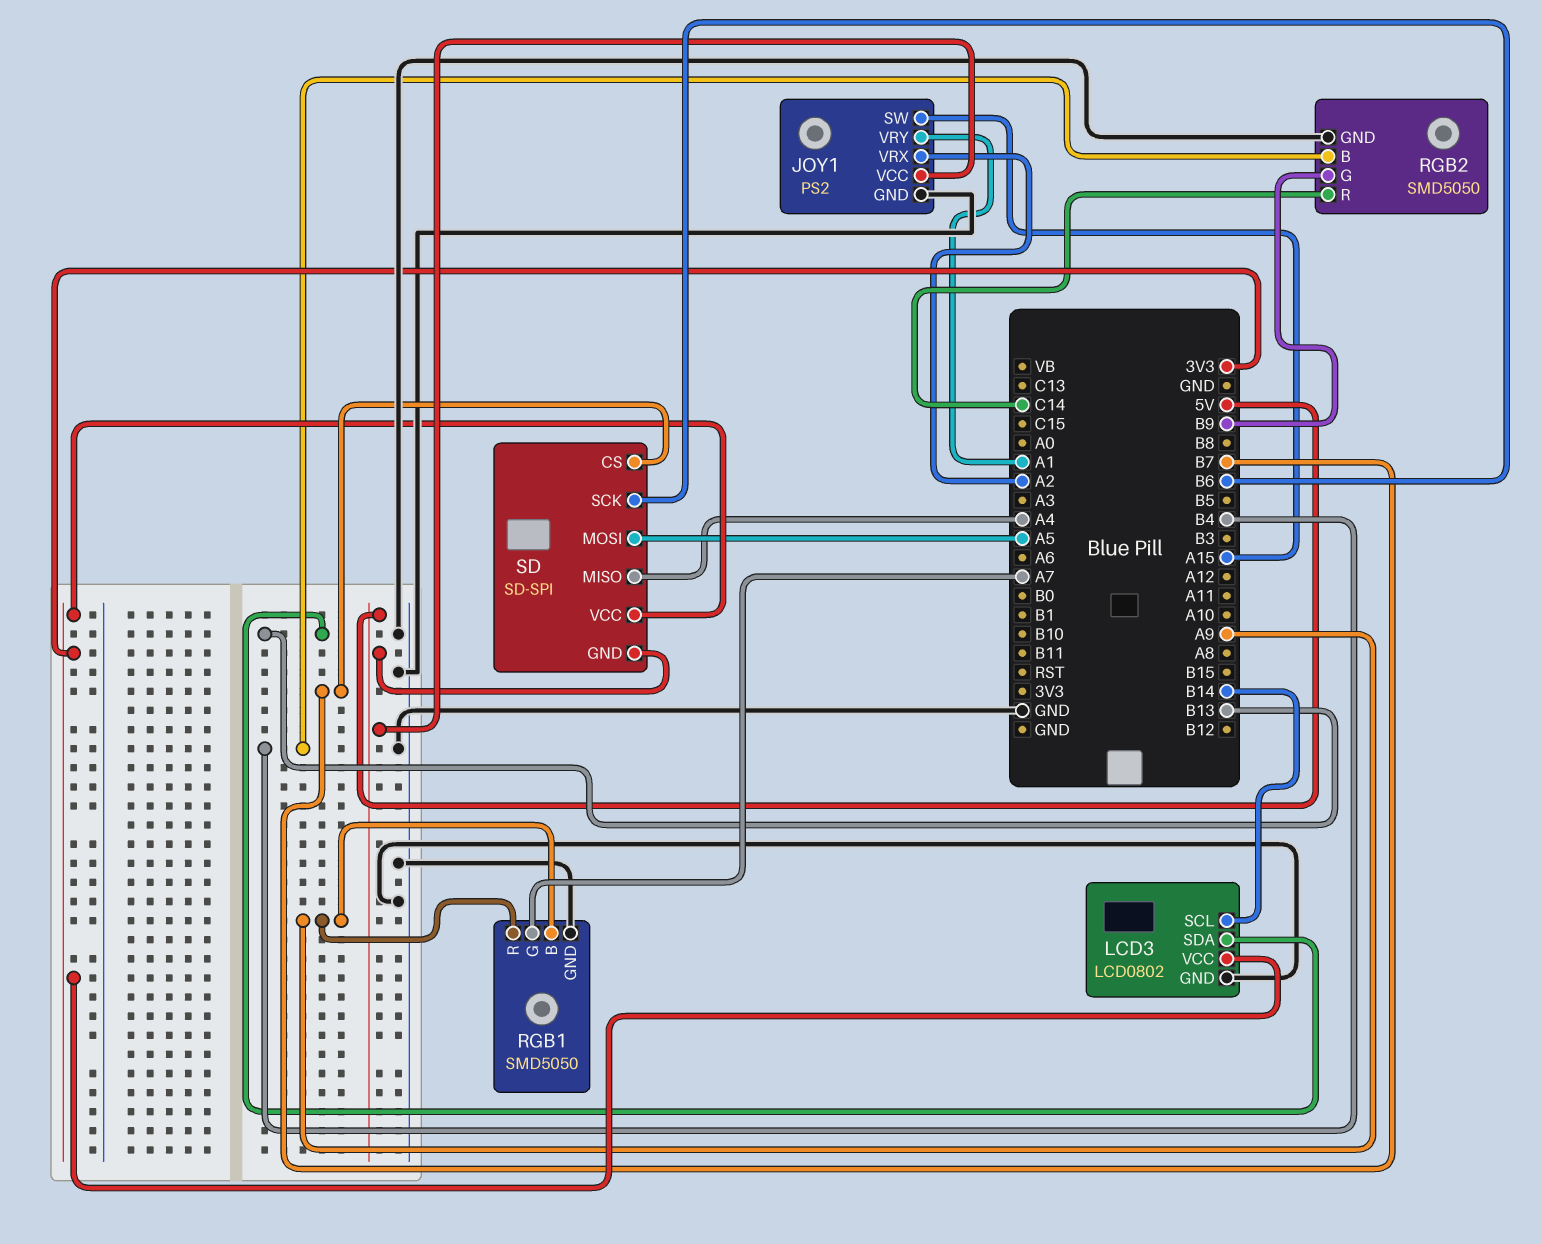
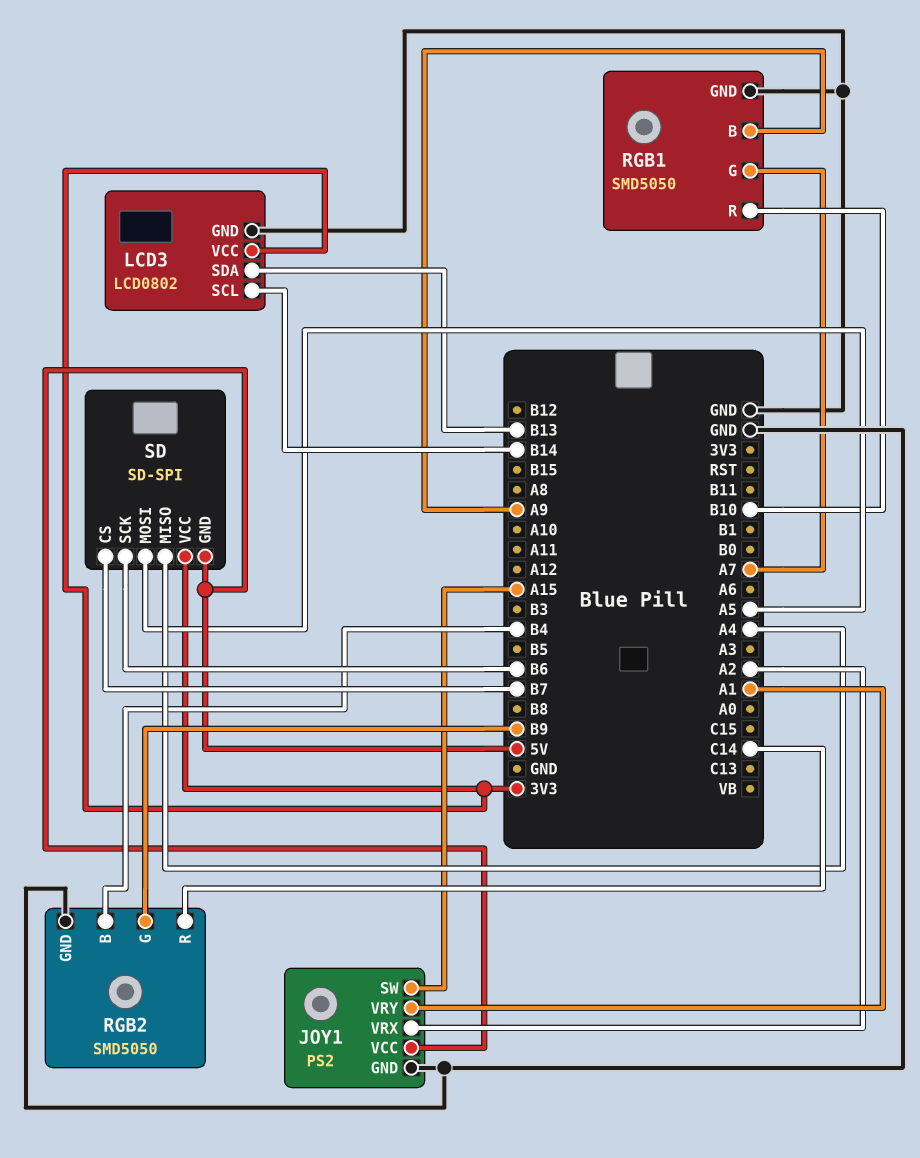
RGB1 pin R: A9 -> B10

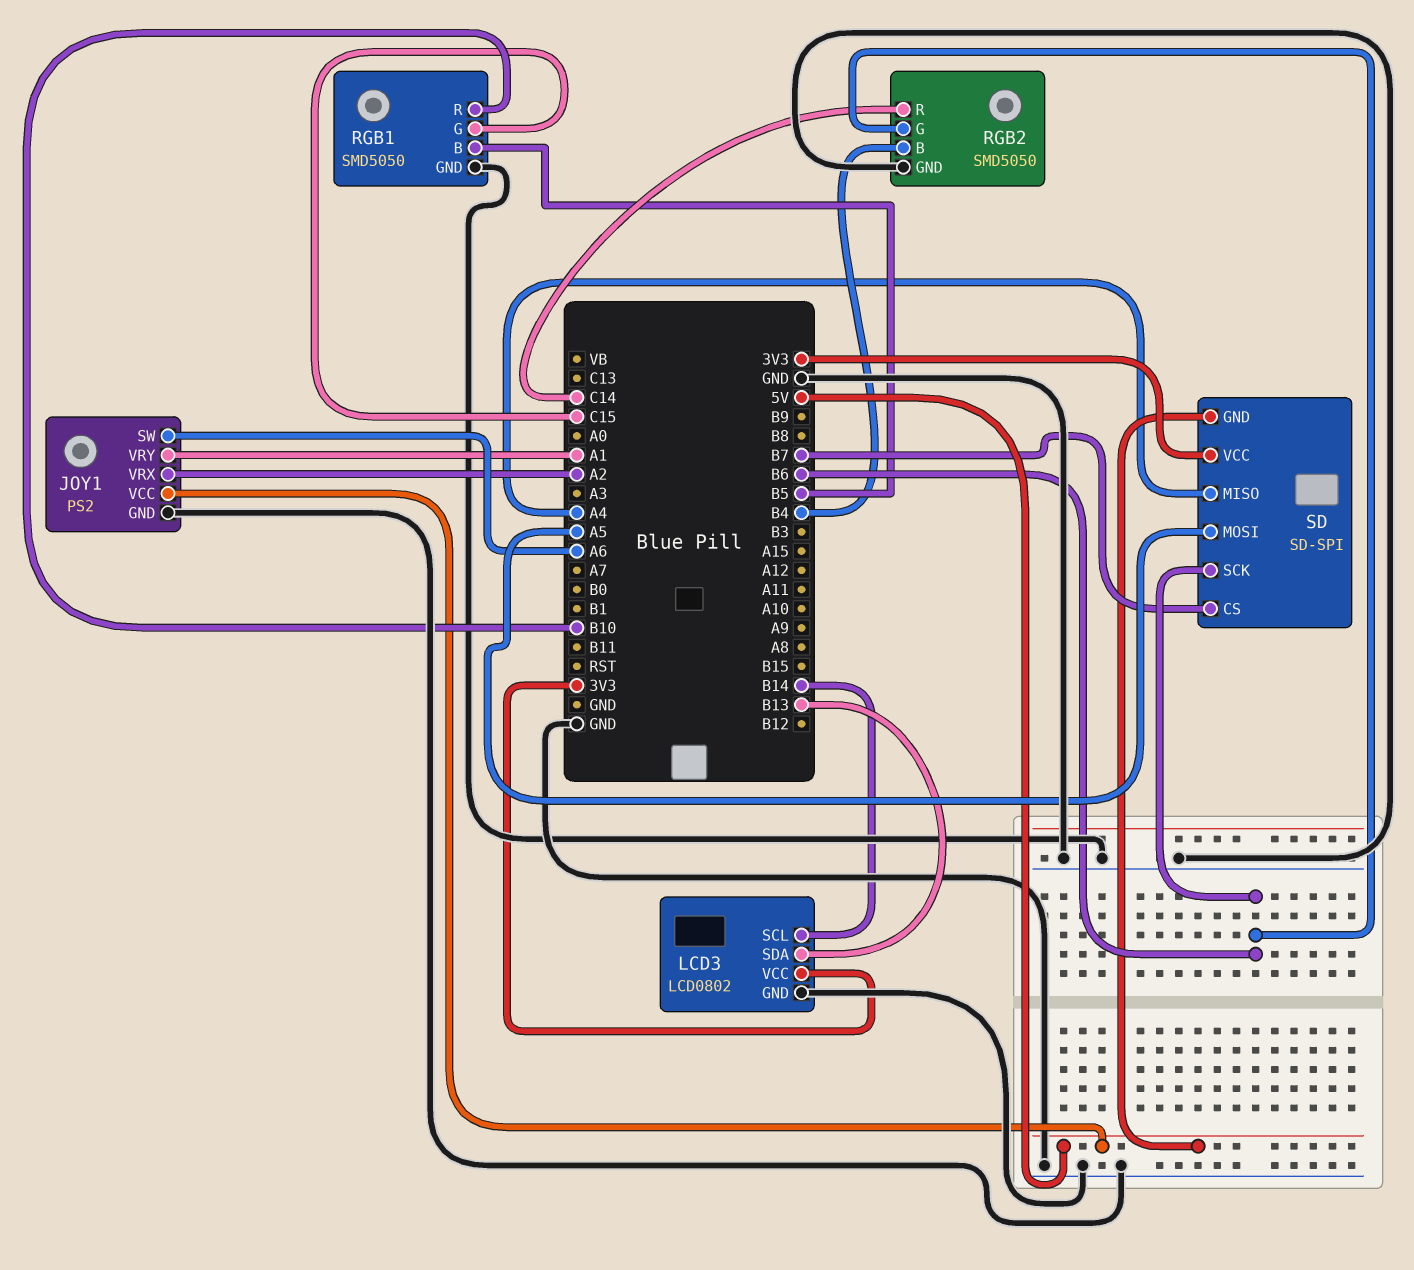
JOY1 pin SW: A15 -> A6
RGB1 pin B: A9 -> B5
RGB1 pin G: A7 -> C15
RGB2 pin G: B9 -> B6

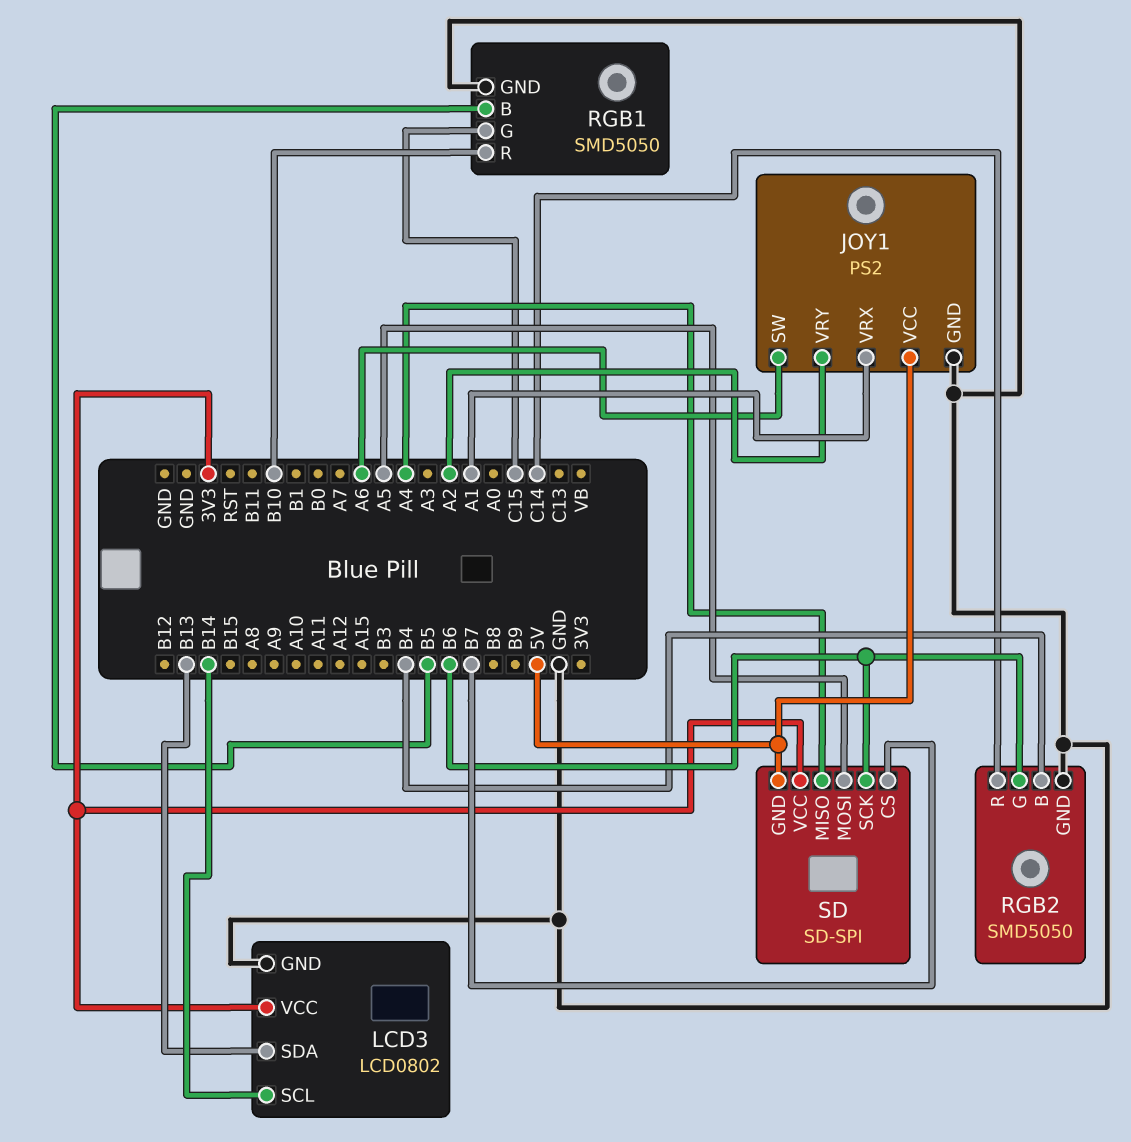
JOY1 pin VRX: A2 -> A1
JOY1 pin VRY: A1 -> A2

